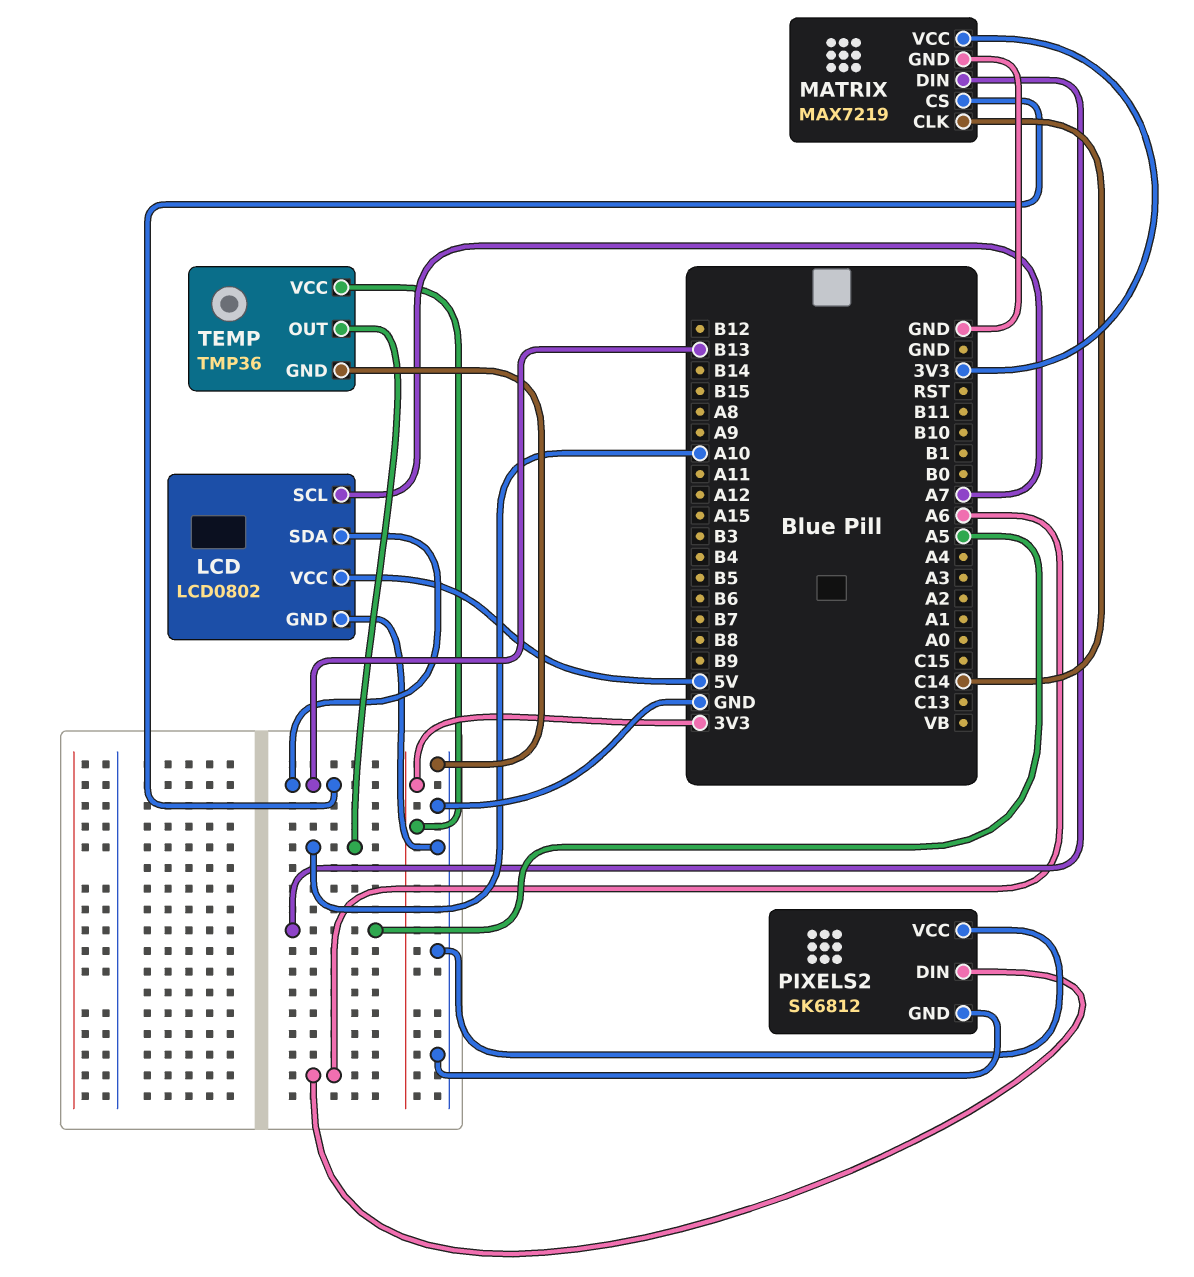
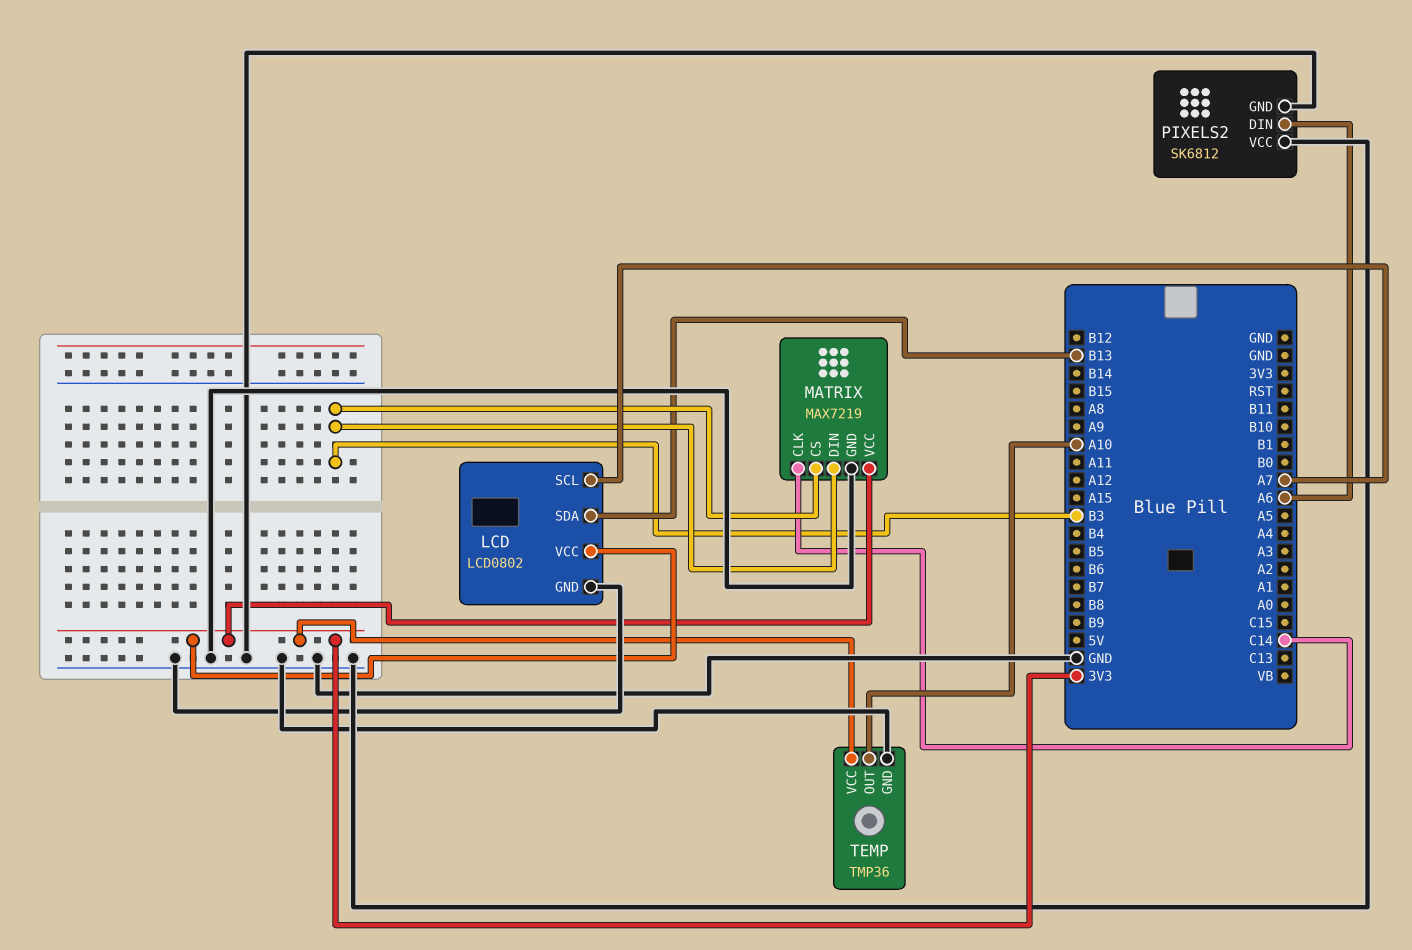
LCD pin VCC: 5V -> 3V3
MATRIX pin CS: B13 -> B3
MATRIX pin DIN: A5 -> B3

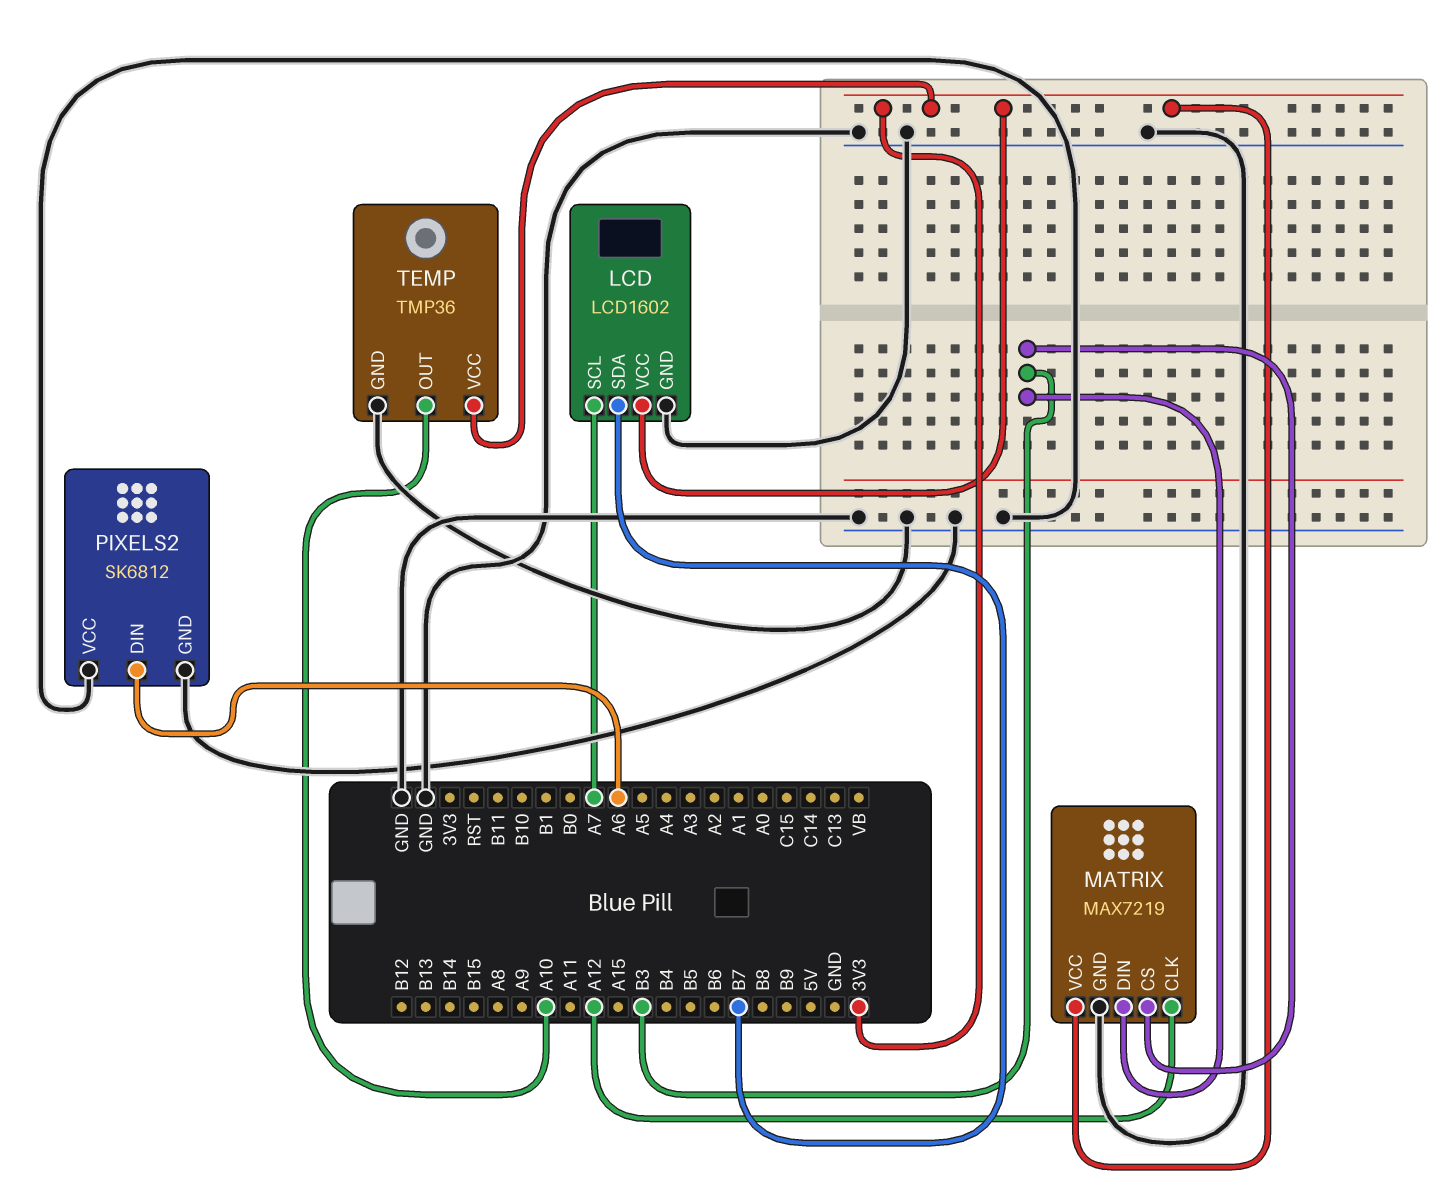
LCD: LCD0802 -> LCD1602
LCD pin SDA: B13 -> B7
MATRIX pin CLK: C14 -> A12

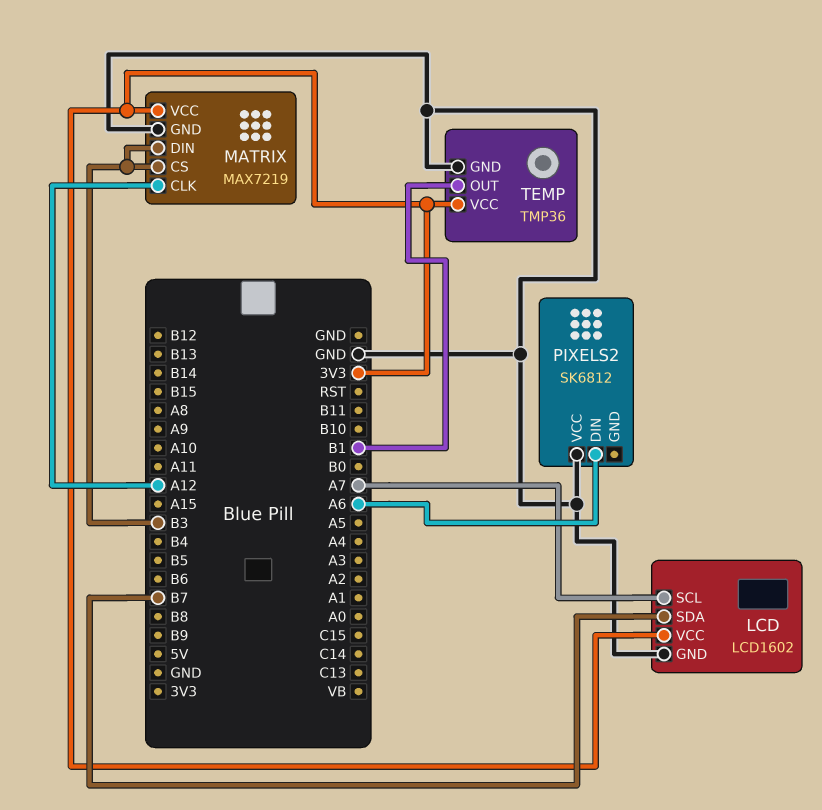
PIXELS2 pin GND: GND -> none
TEMP pin OUT: A10 -> B1

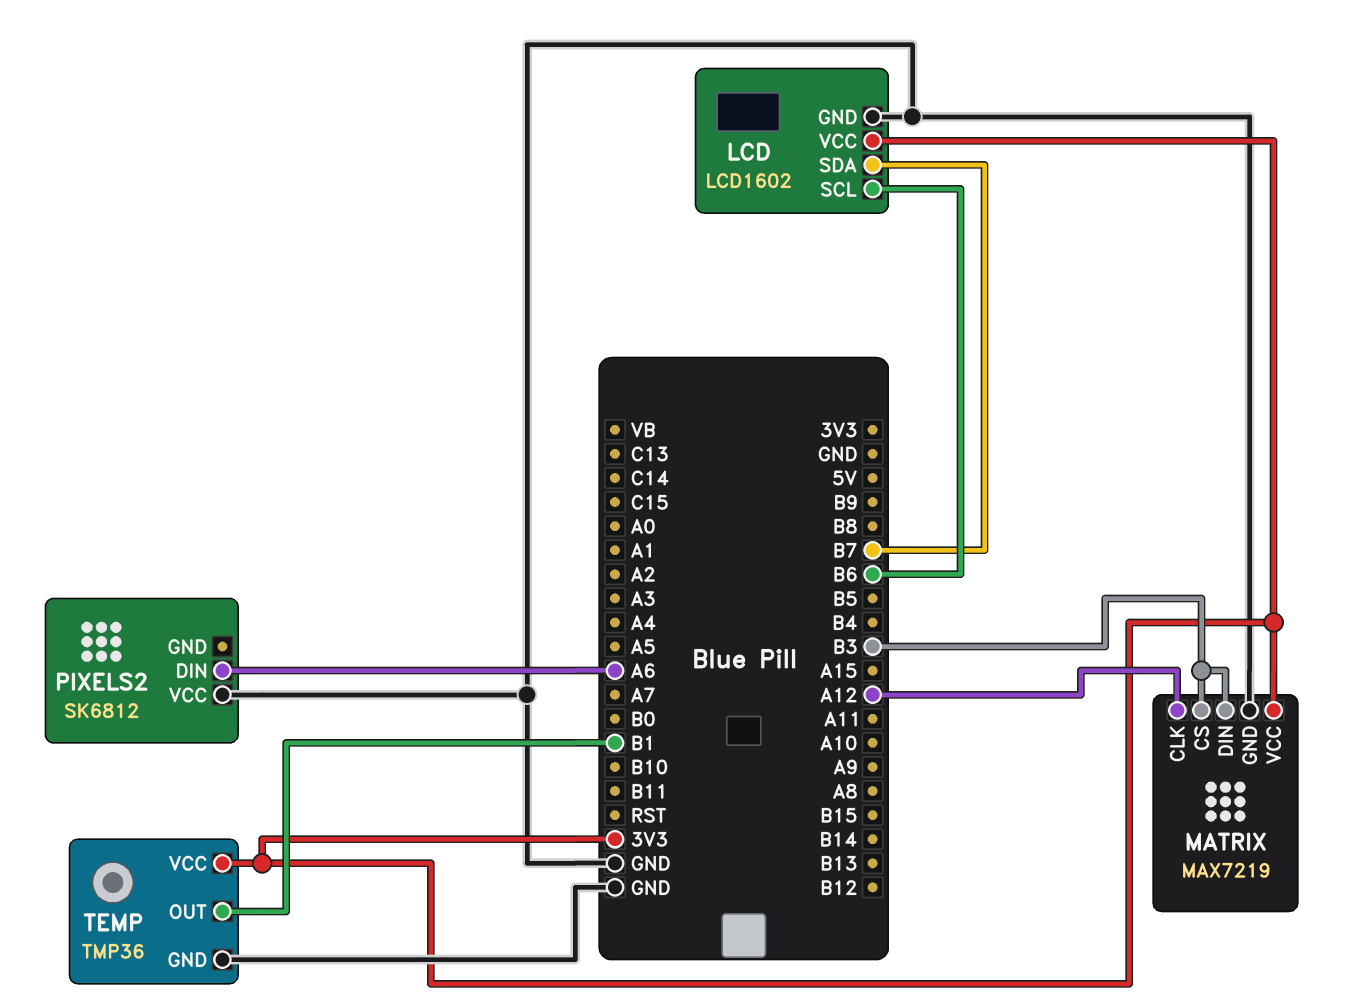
LCD pin SCL: A7 -> B6

